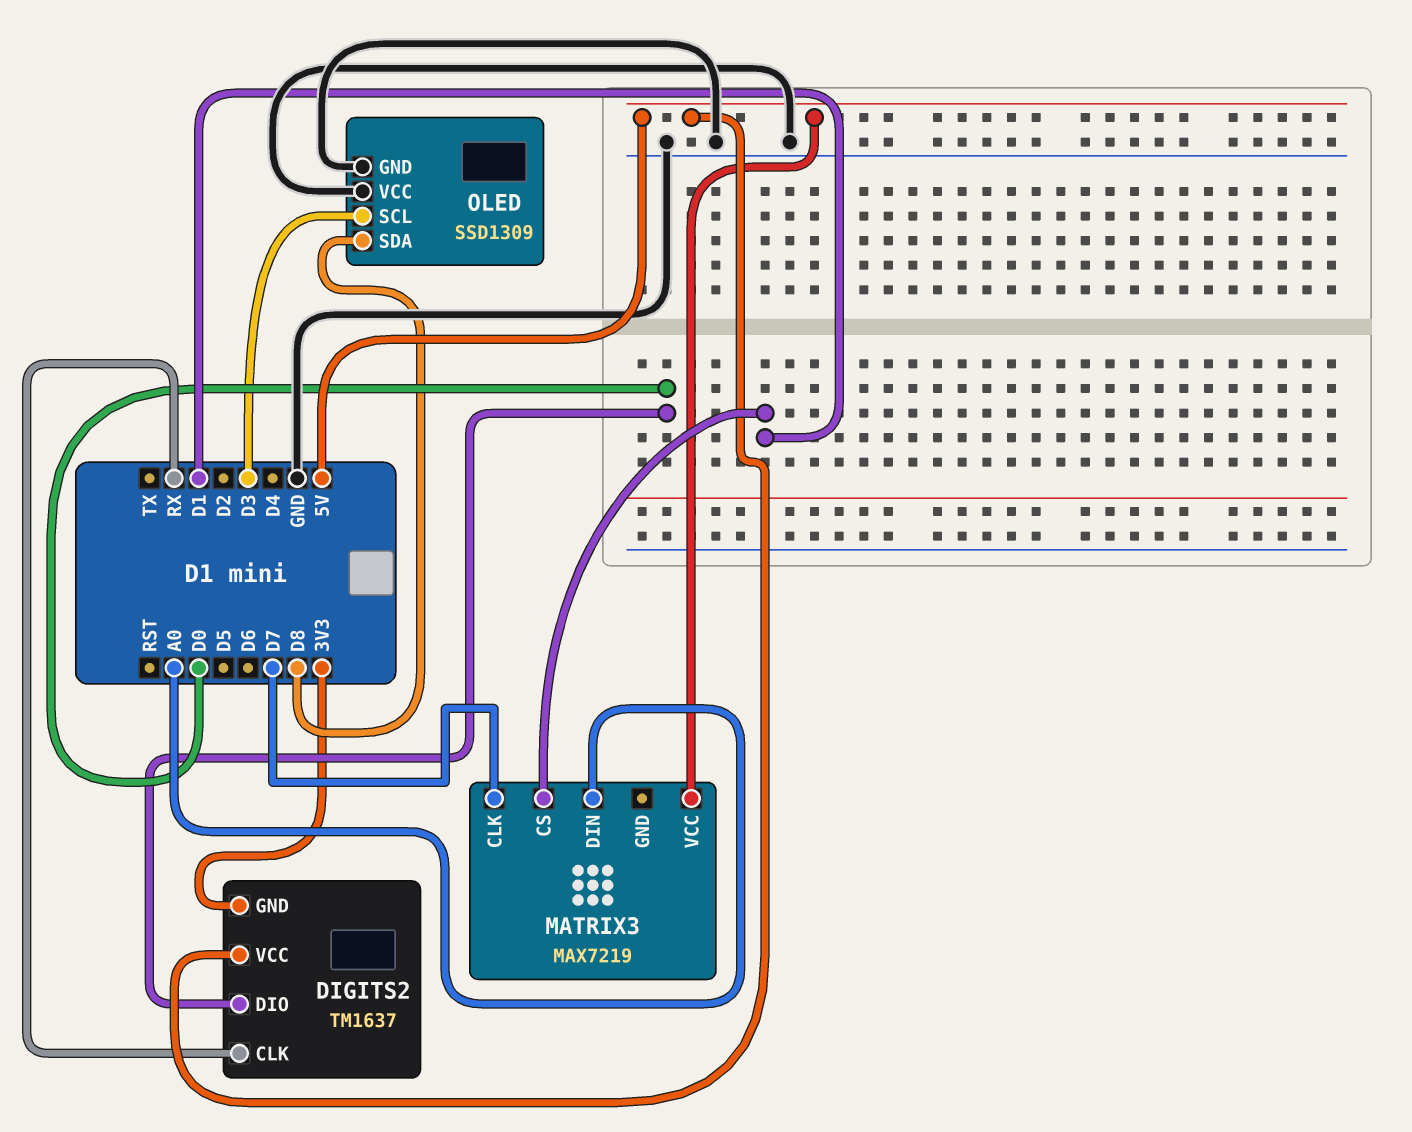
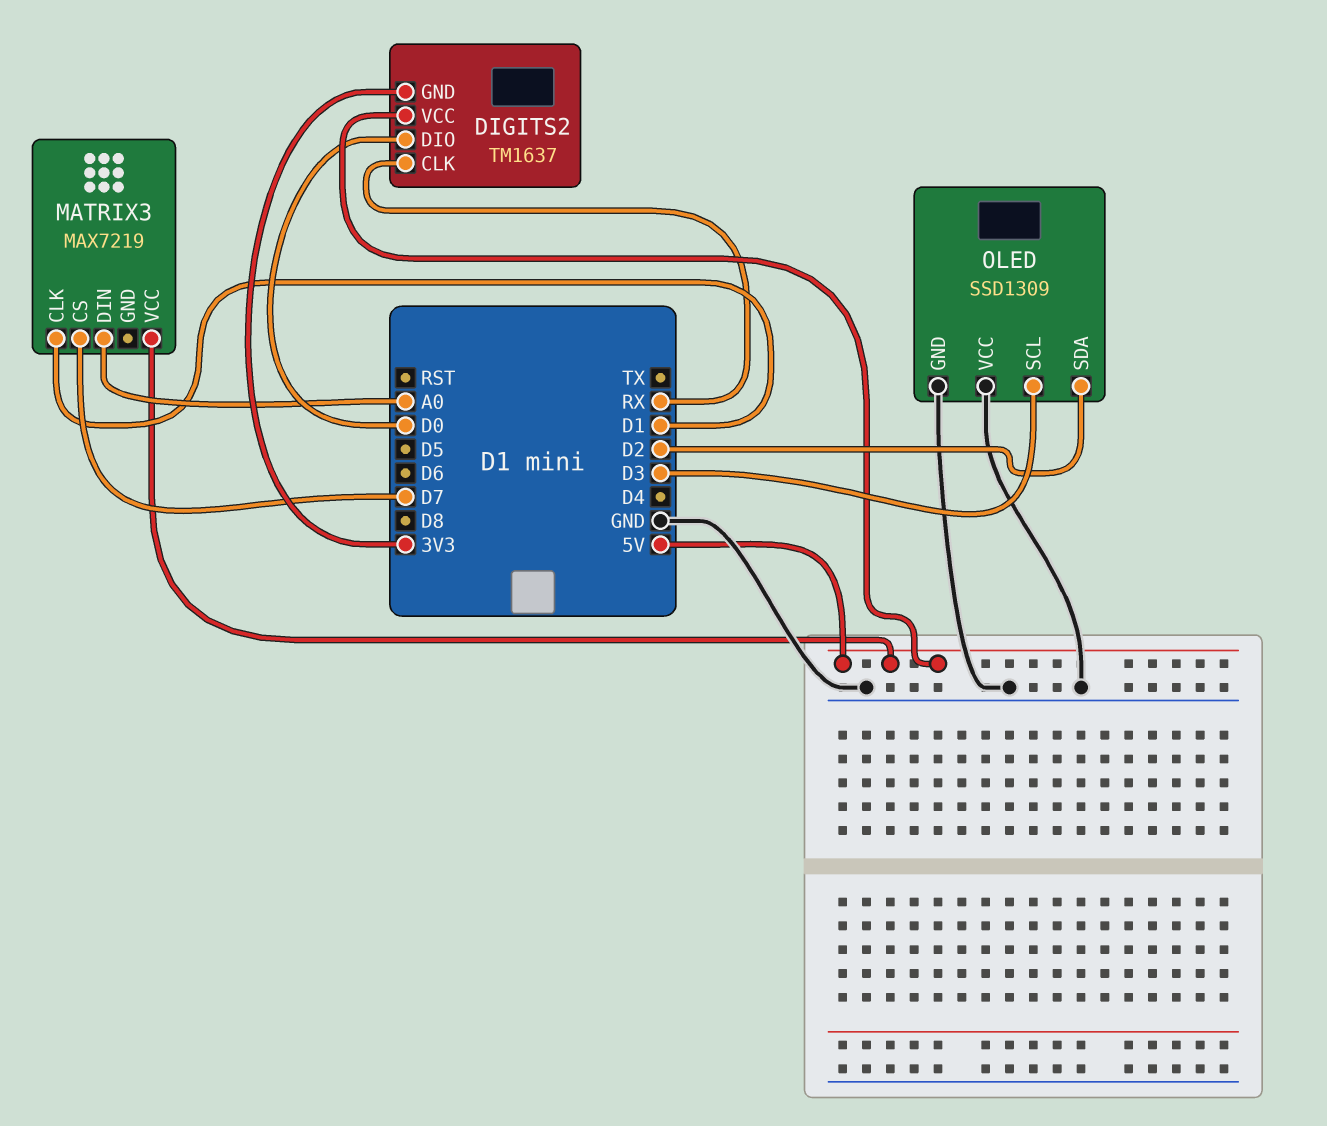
MATRIX3 pin CLK: D7 -> D1
MATRIX3 pin CS: D1 -> D7
OLED pin SDA: D8 -> D2

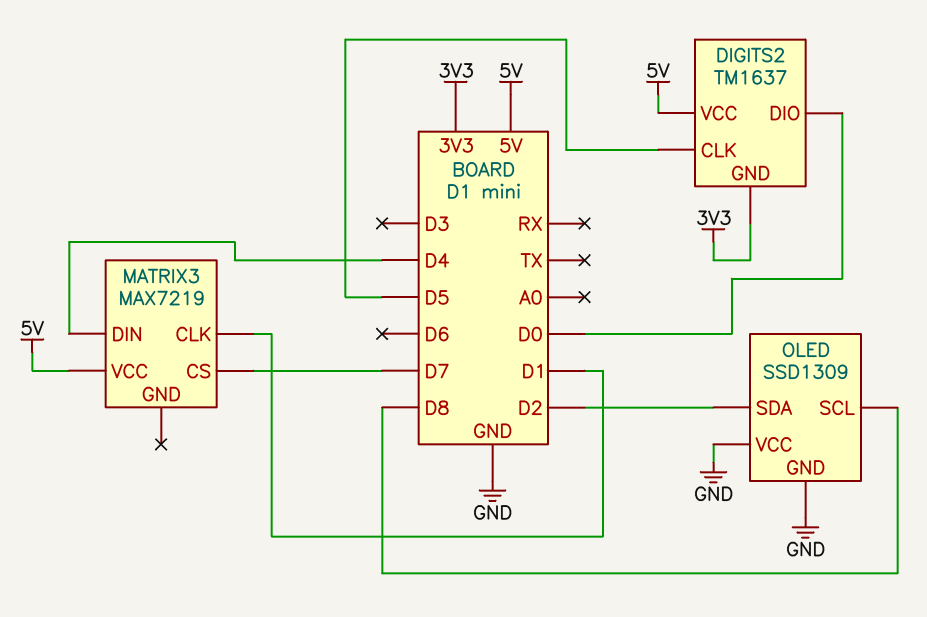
DIGITS2 pin CLK: RX -> D5
MATRIX3 pin DIN: A0 -> D4
OLED pin SCL: D3 -> D8

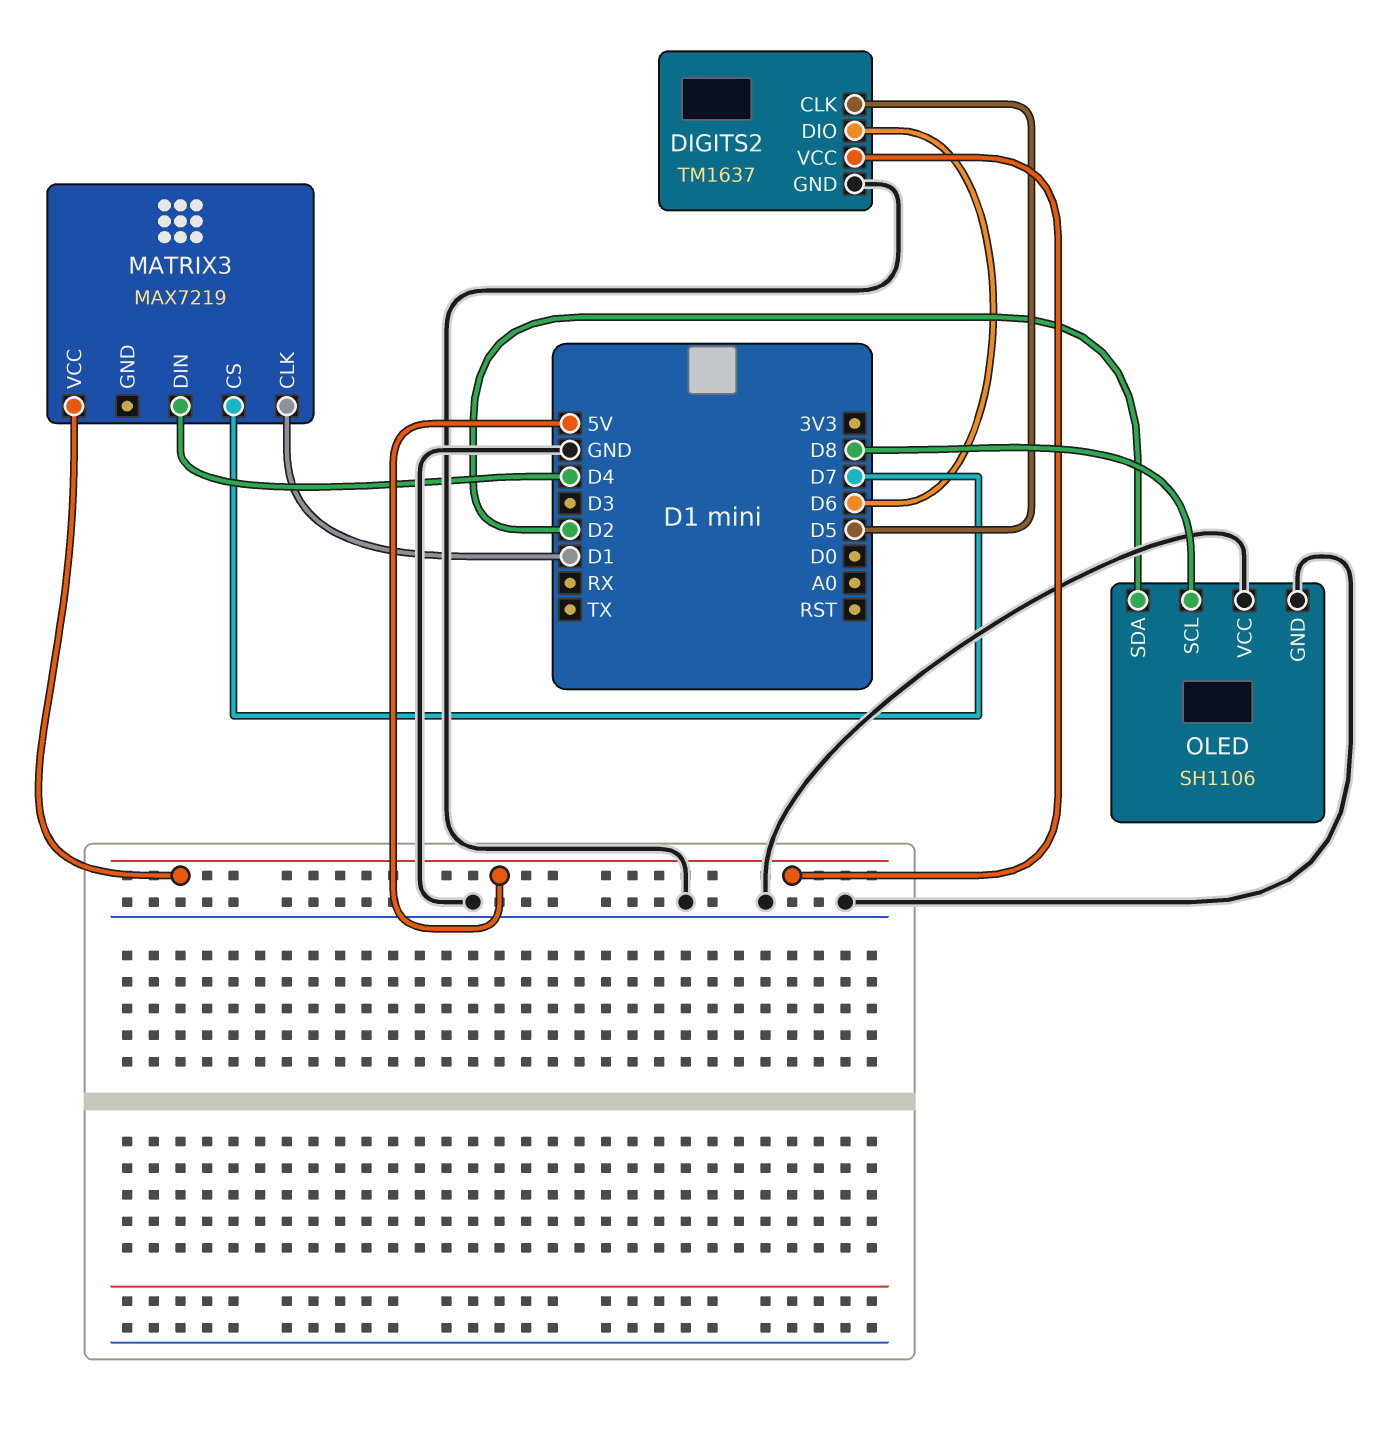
DIGITS2 pin DIO: D0 -> D6
DIGITS2 pin GND: 3V3 -> GND
OLED: SSD1309 -> SH1106

